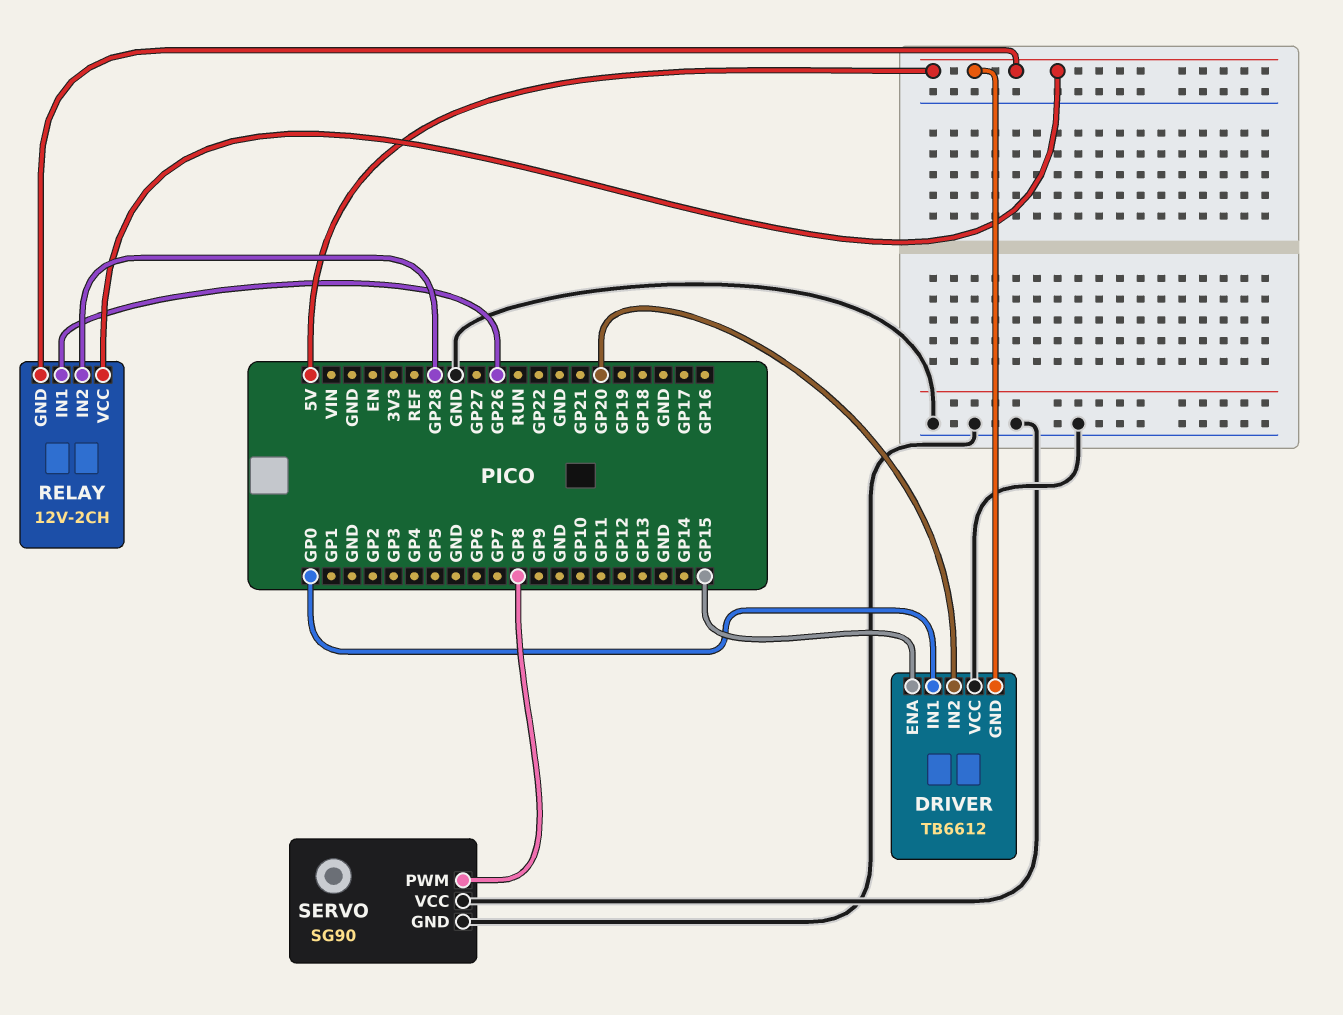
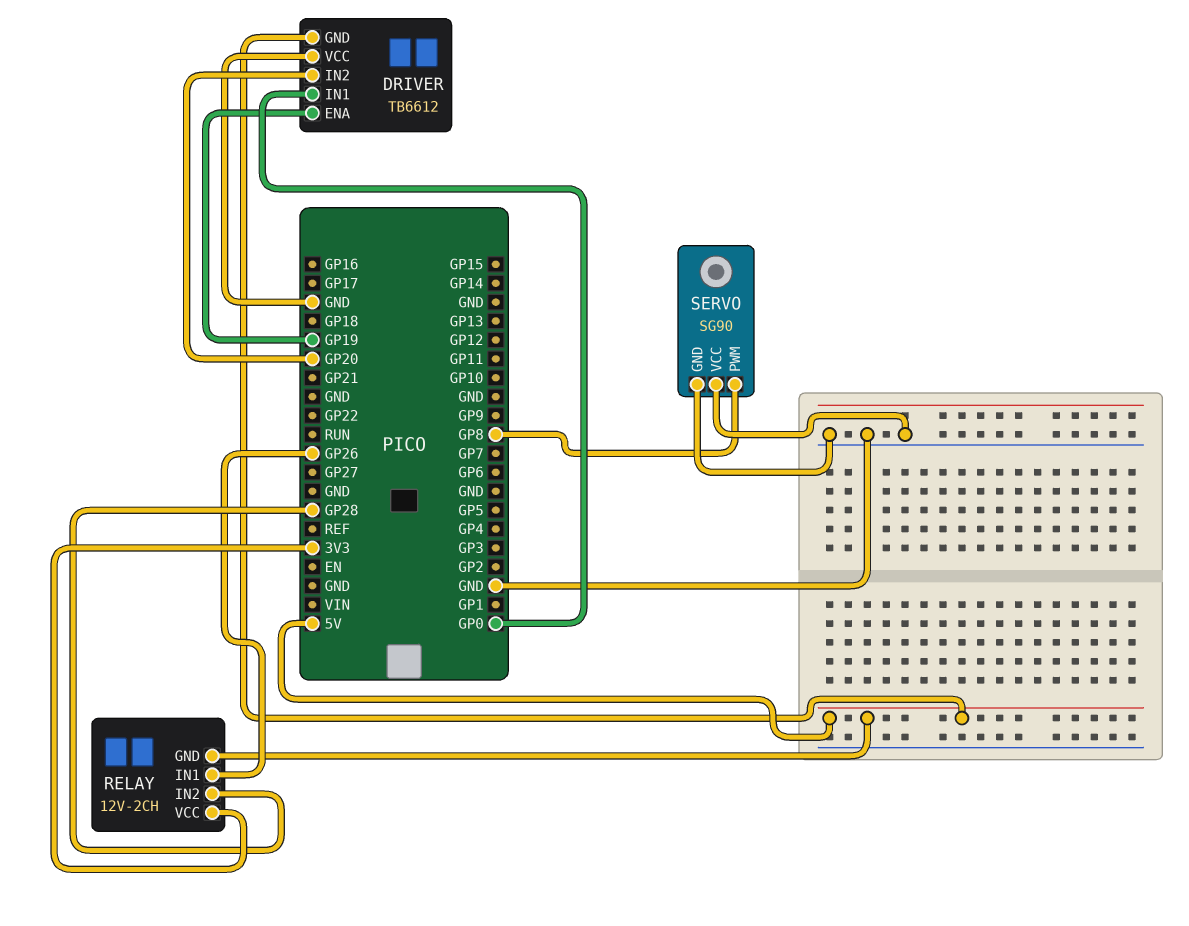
DRIVER pin ENA: GP15 -> GP19
RELAY pin VCC: 5V -> 3V3

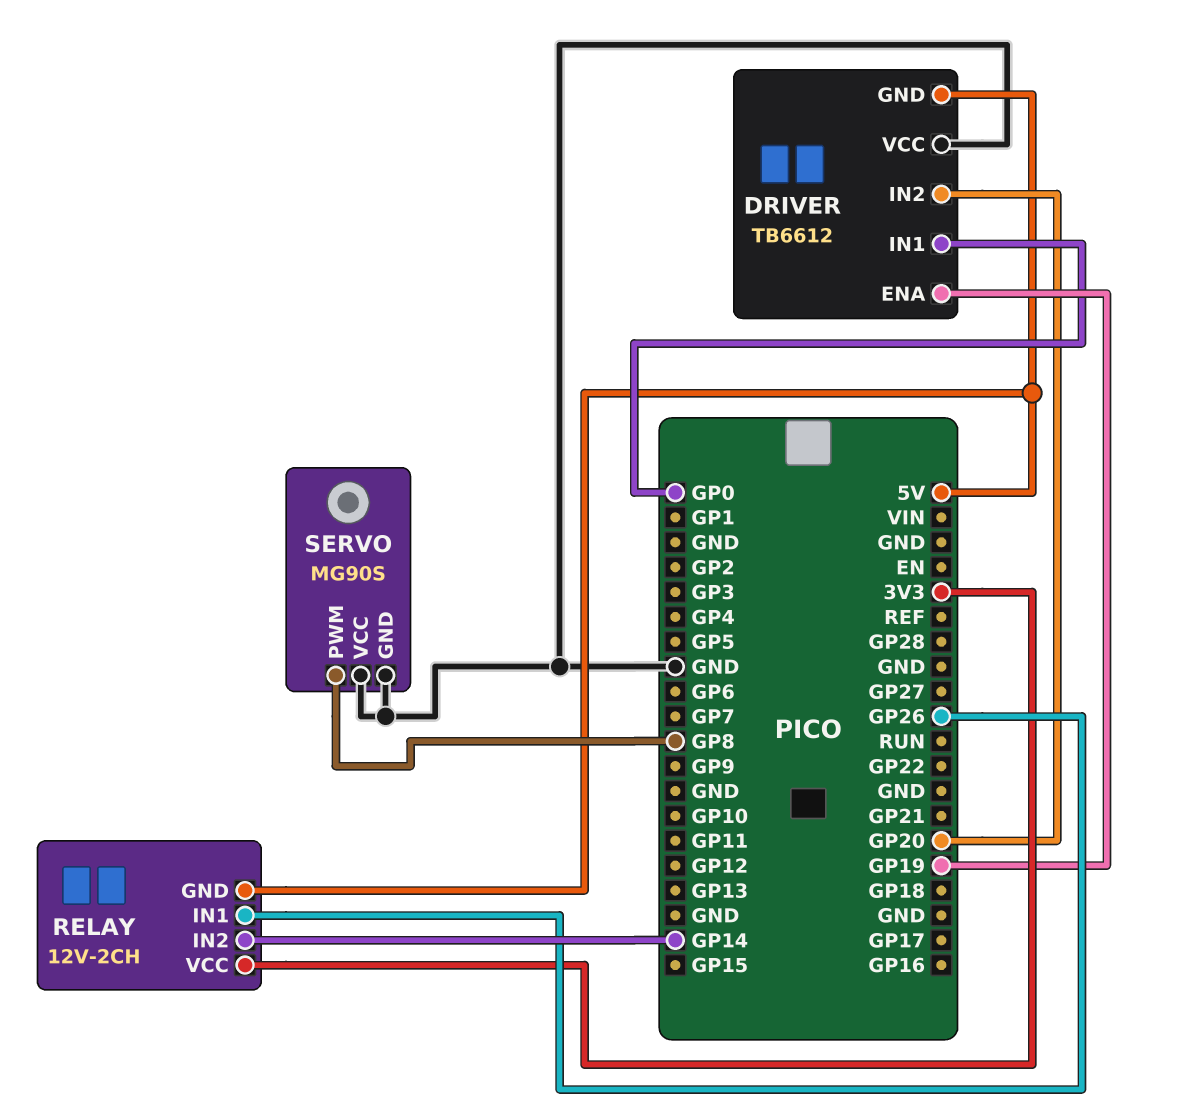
RELAY pin IN2: GP28 -> GP14
SERVO: SG90 -> MG90S

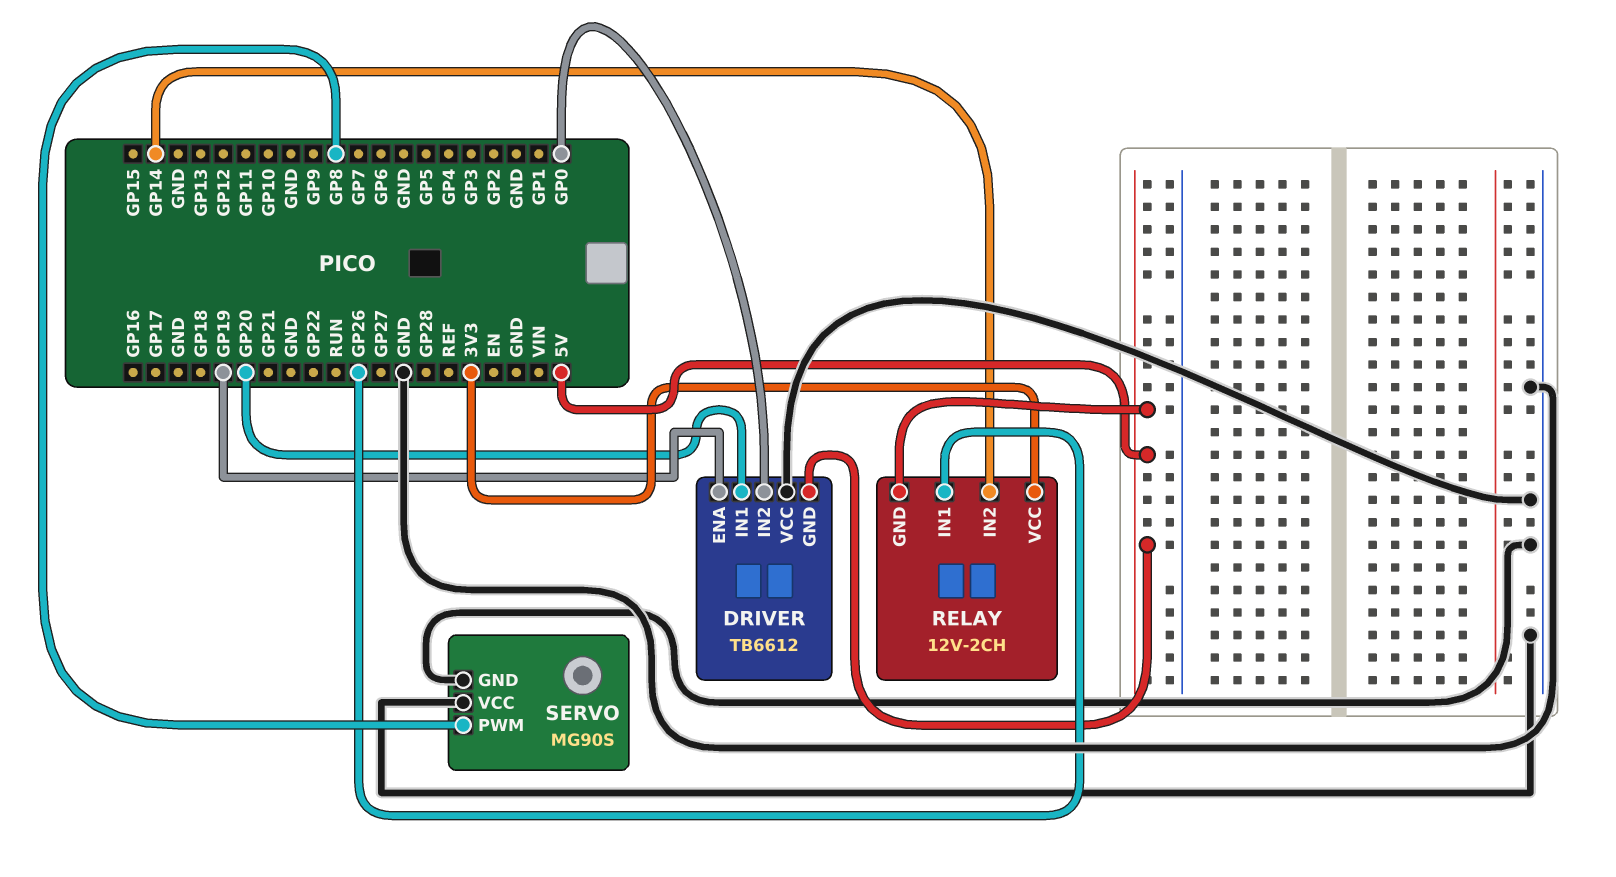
DRIVER pin IN1: GP0 -> GP20
DRIVER pin IN2: GP20 -> GP0

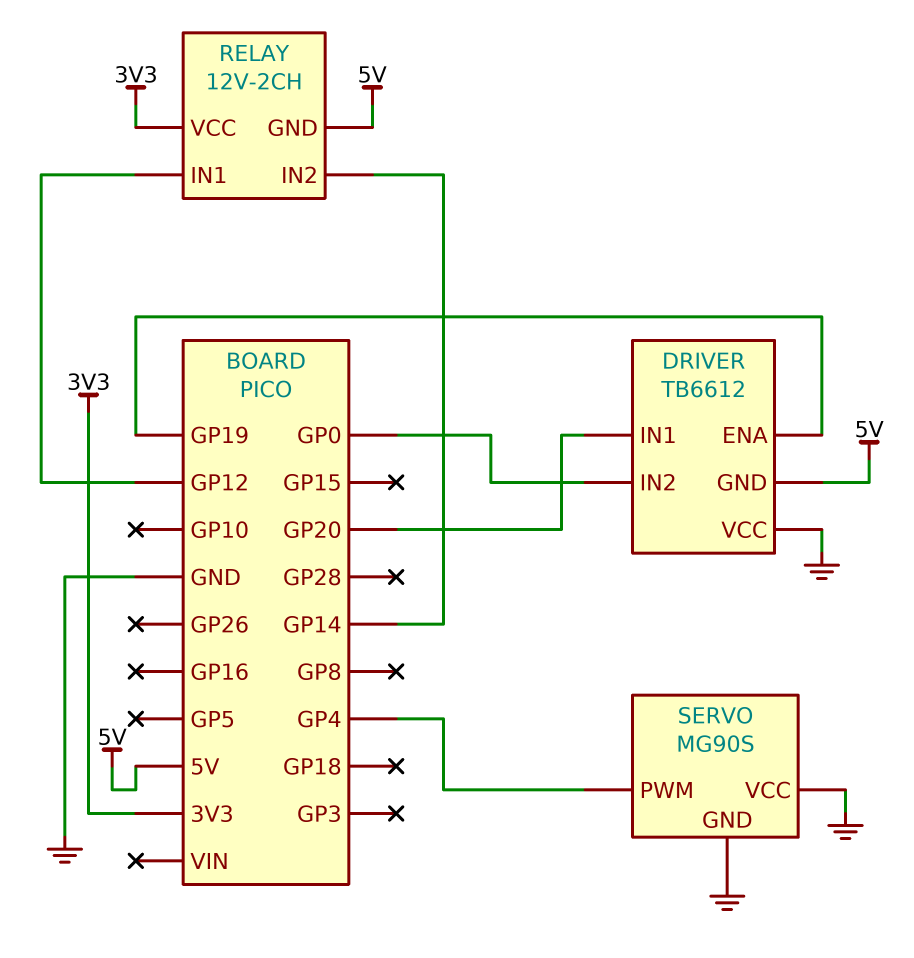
RELAY pin IN1: GP26 -> GP12
SERVO pin PWM: GP8 -> GP4

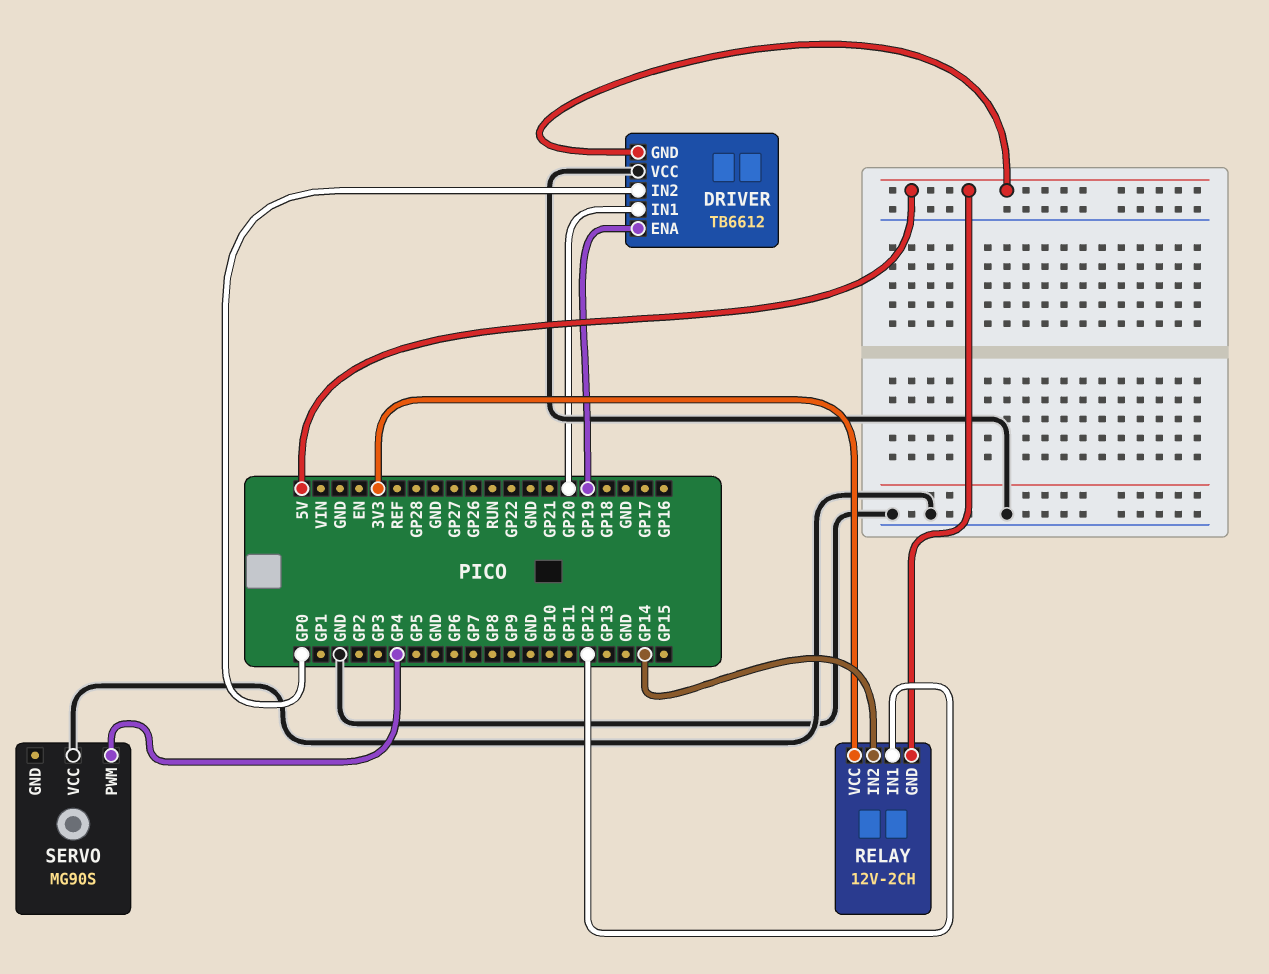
SERVO pin GND: GND -> none

